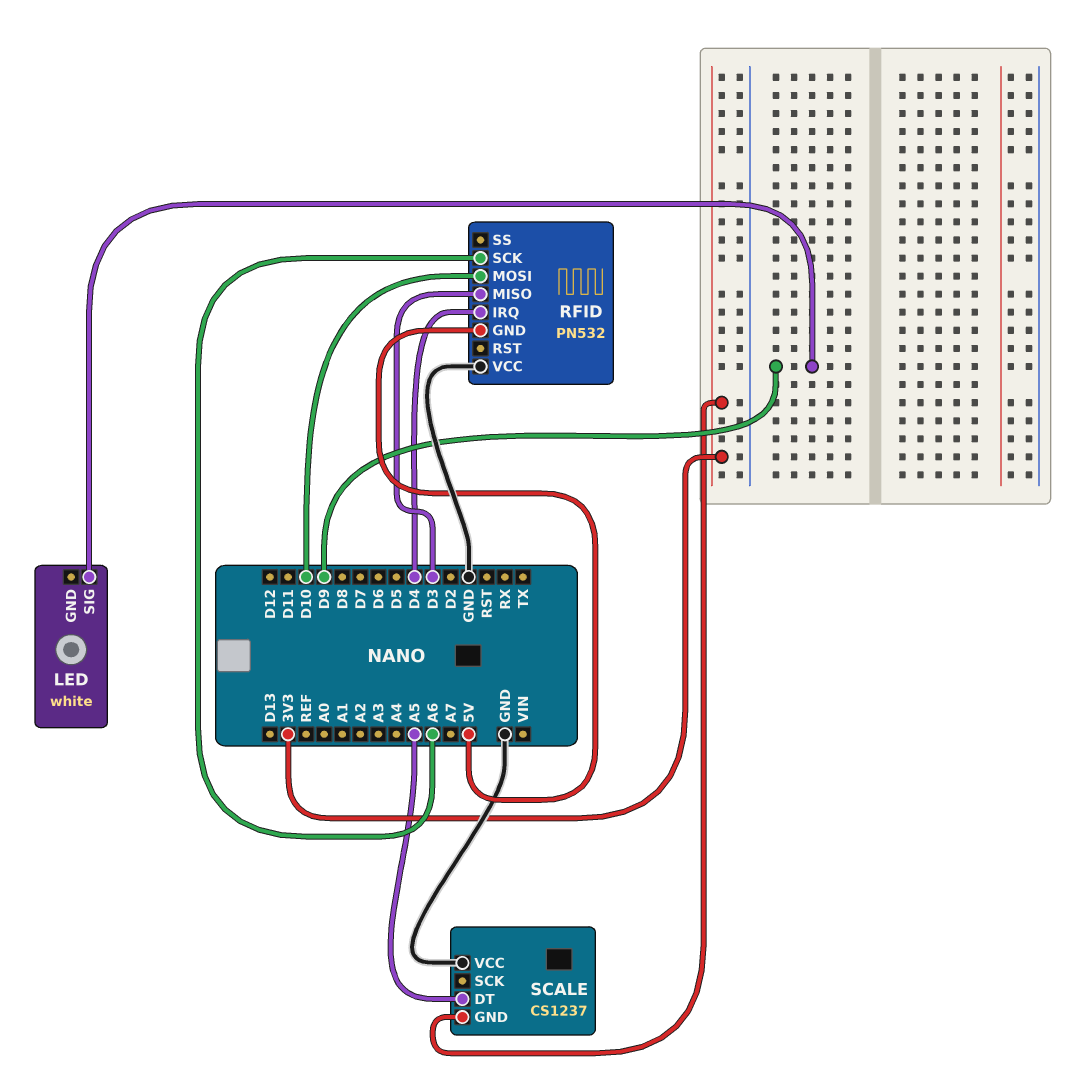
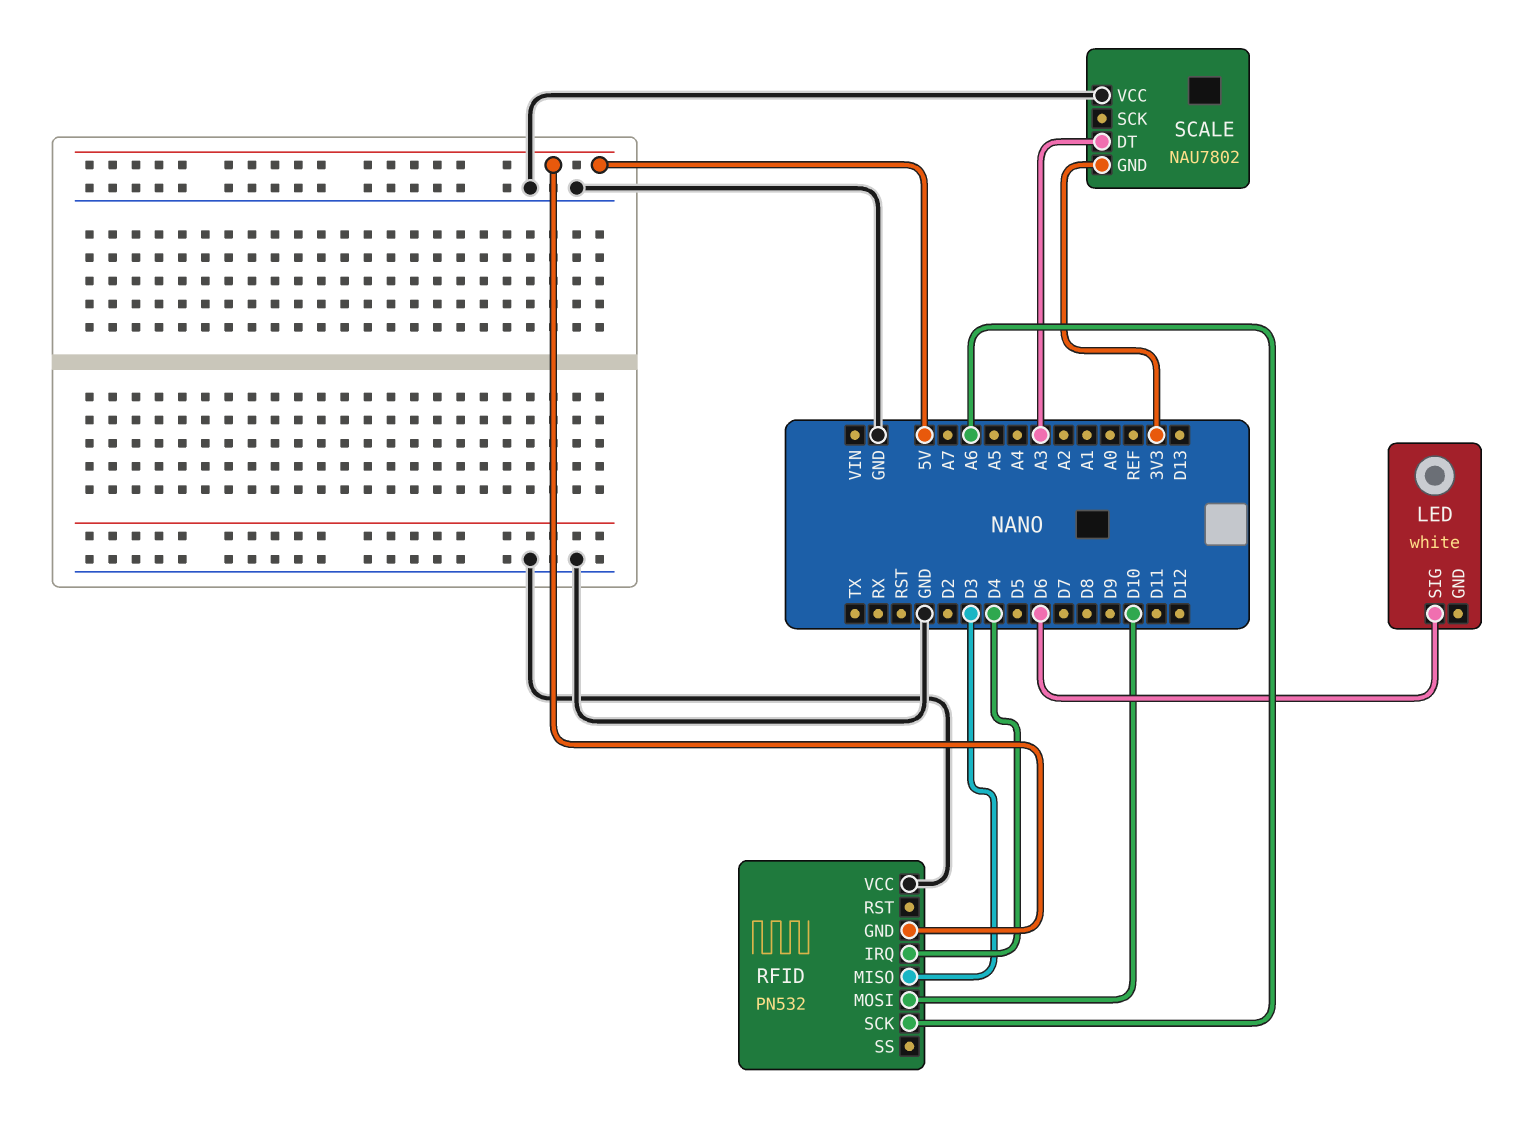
LED pin SIG: D9 -> D6
SCALE: CS1237 -> NAU7802
SCALE pin DT: A5 -> A3

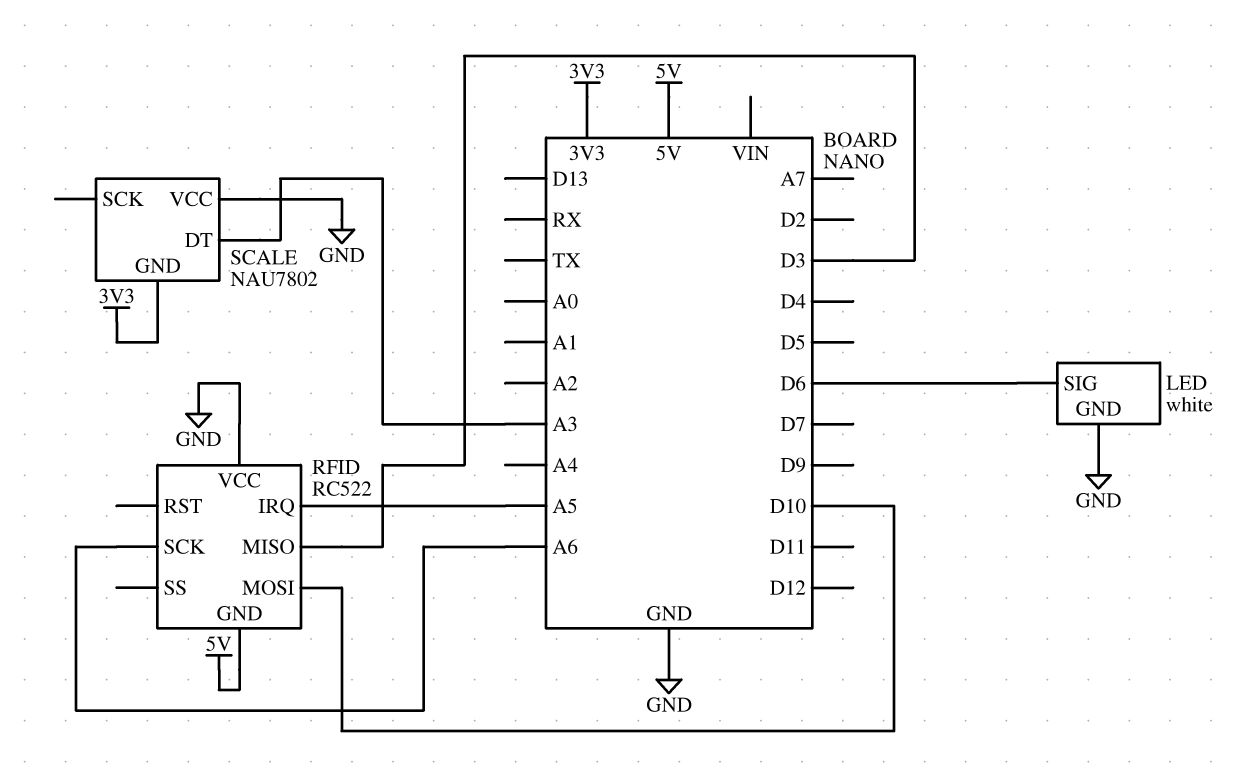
LED pin GND: none -> GND
RFID: PN532 -> RC522
RFID pin IRQ: D4 -> A5

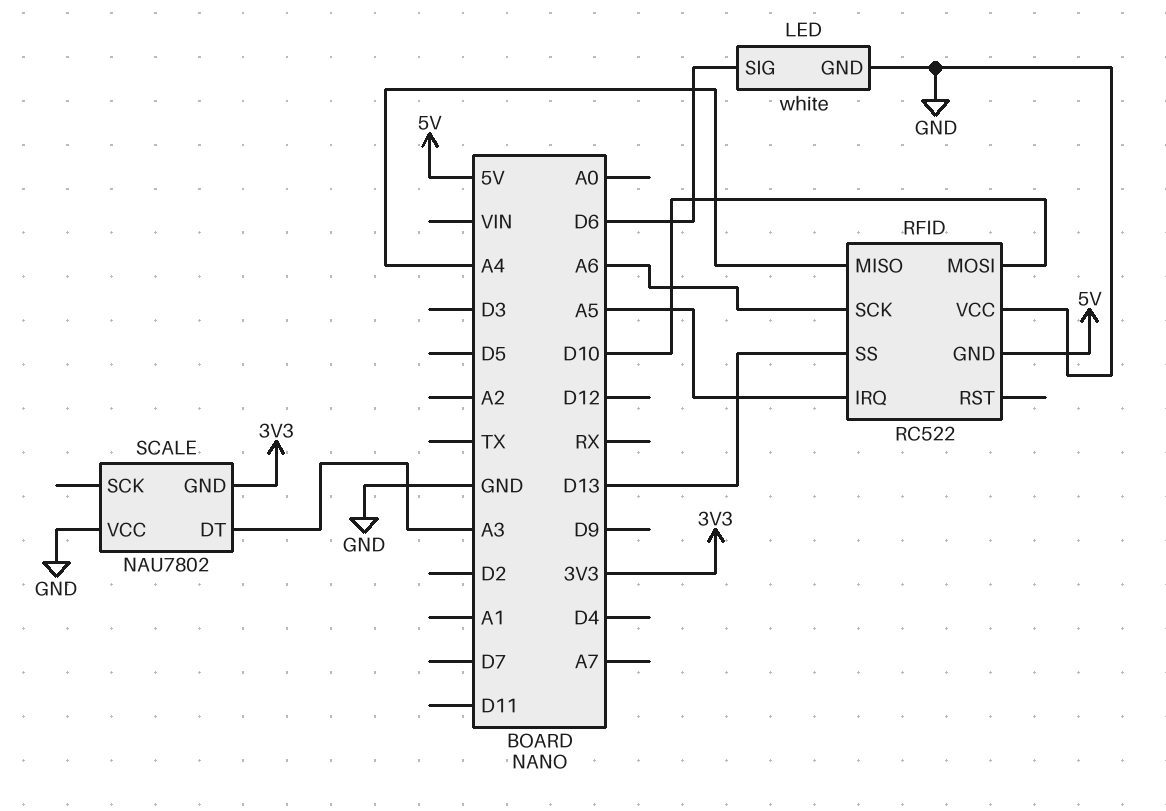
RFID pin MISO: D3 -> A4
RFID pin SS: none -> D13

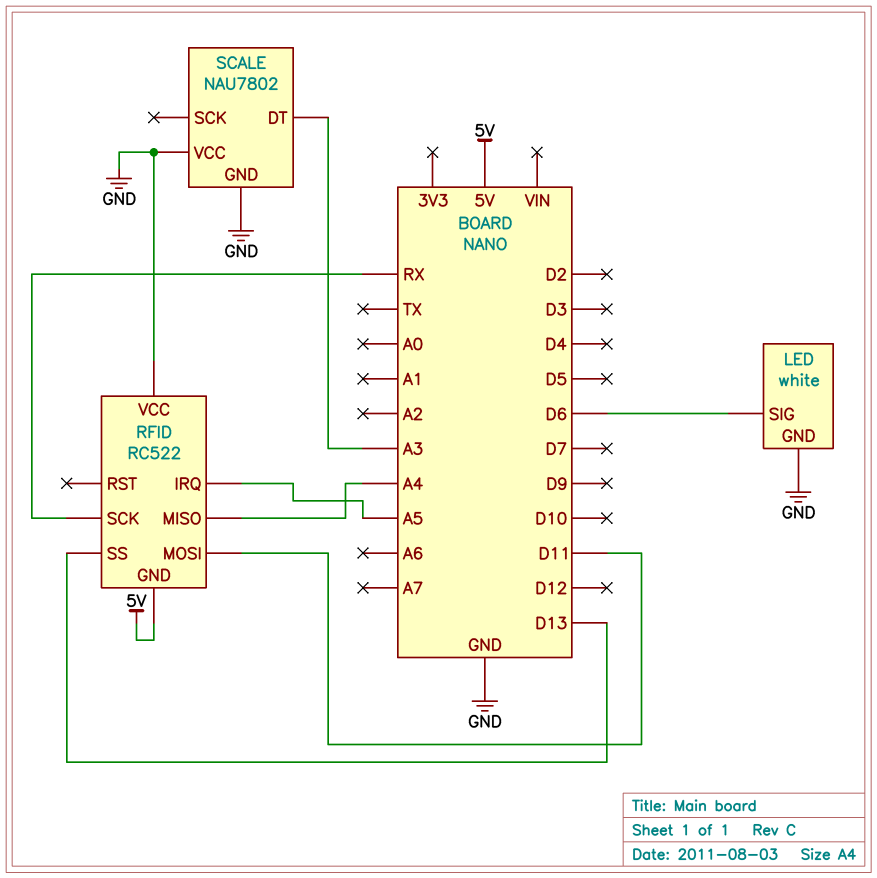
RFID pin MOSI: D10 -> D11
RFID pin SCK: A6 -> RX
SCALE pin GND: 3V3 -> GND

